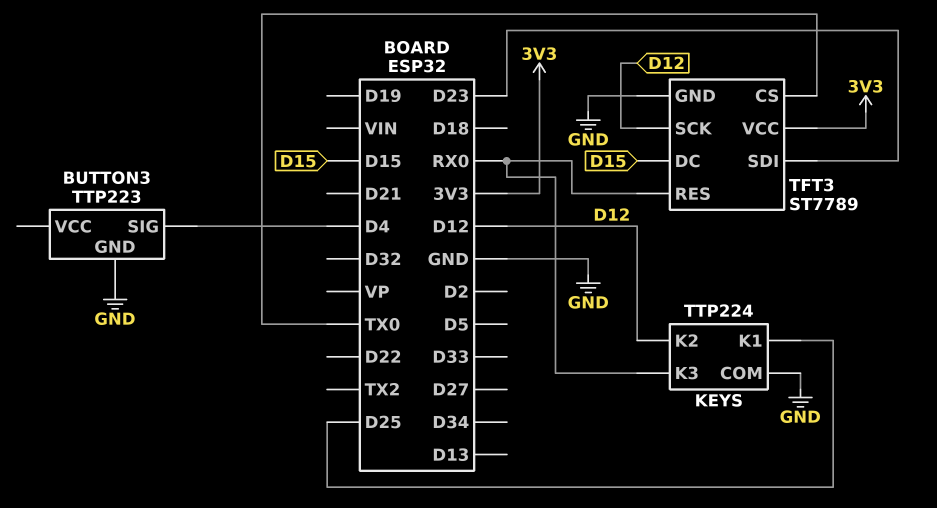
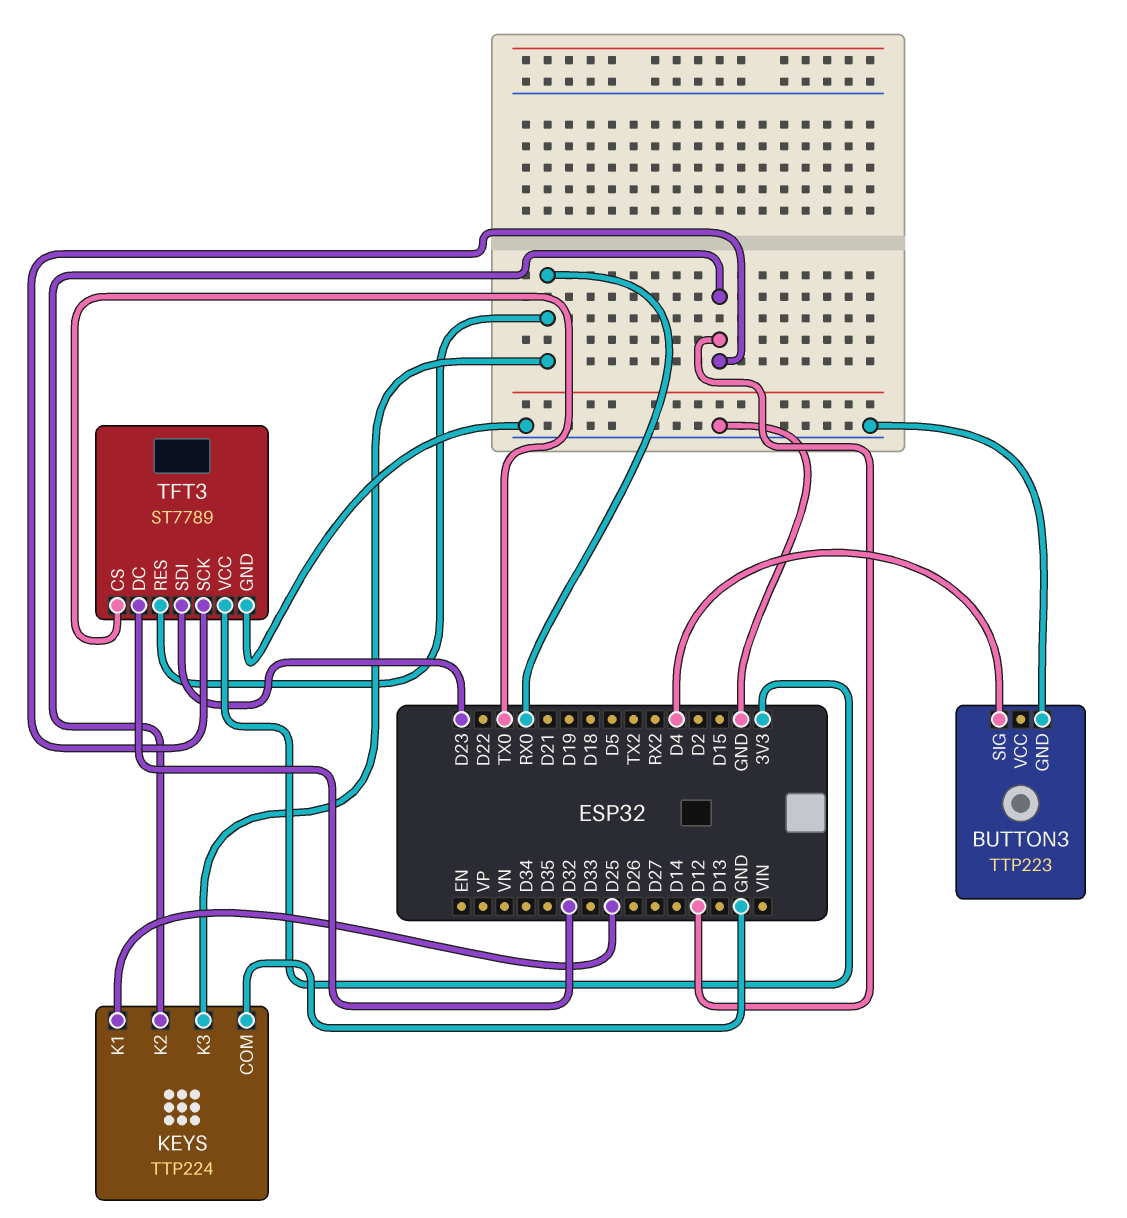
TFT3 pin DC: D15 -> D32

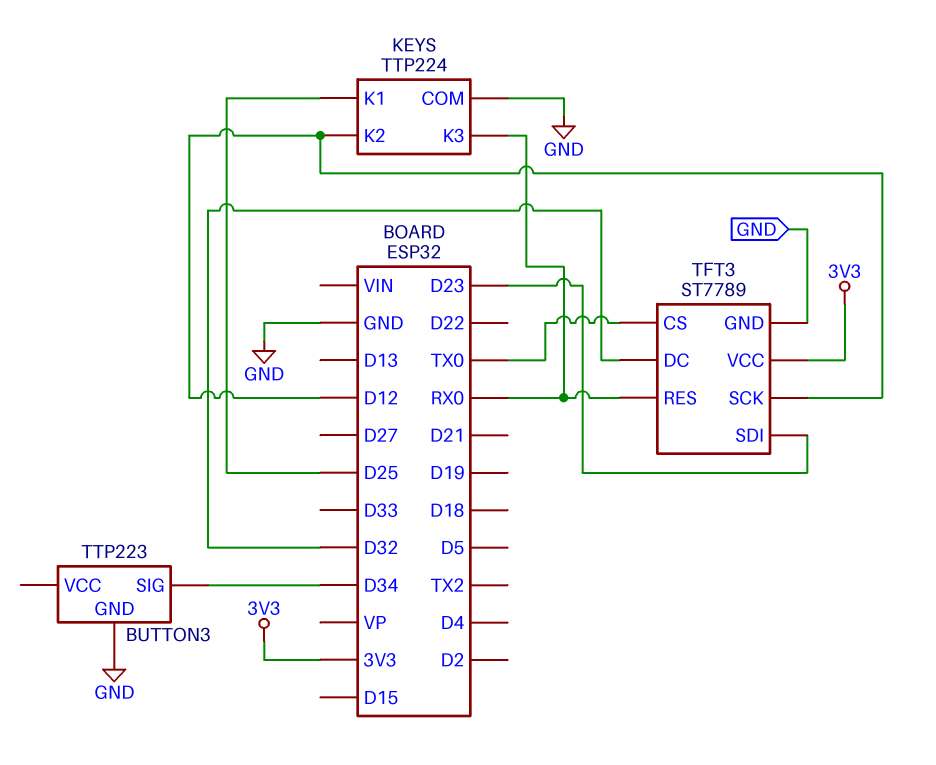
BUTTON3 pin SIG: D4 -> D34

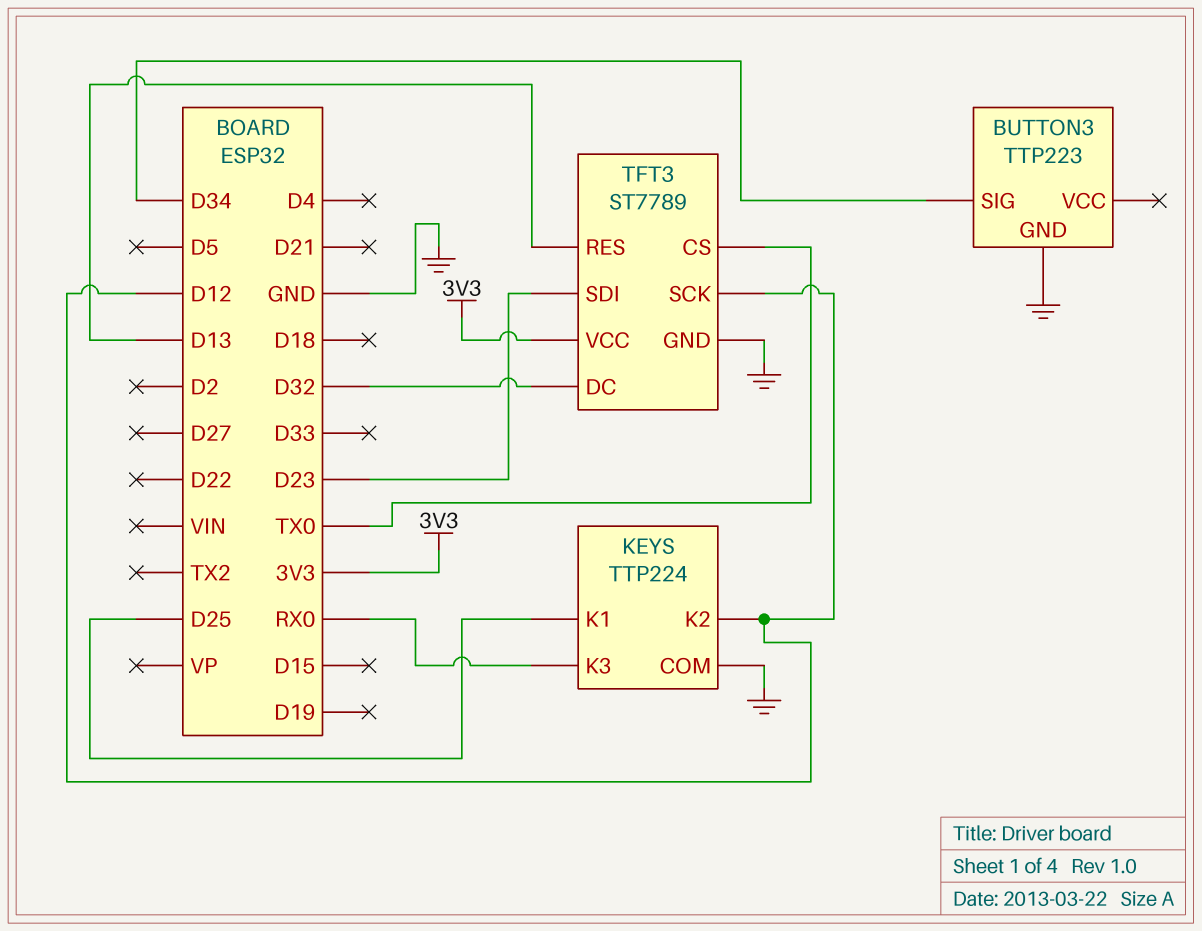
TFT3 pin RES: RX0 -> D13

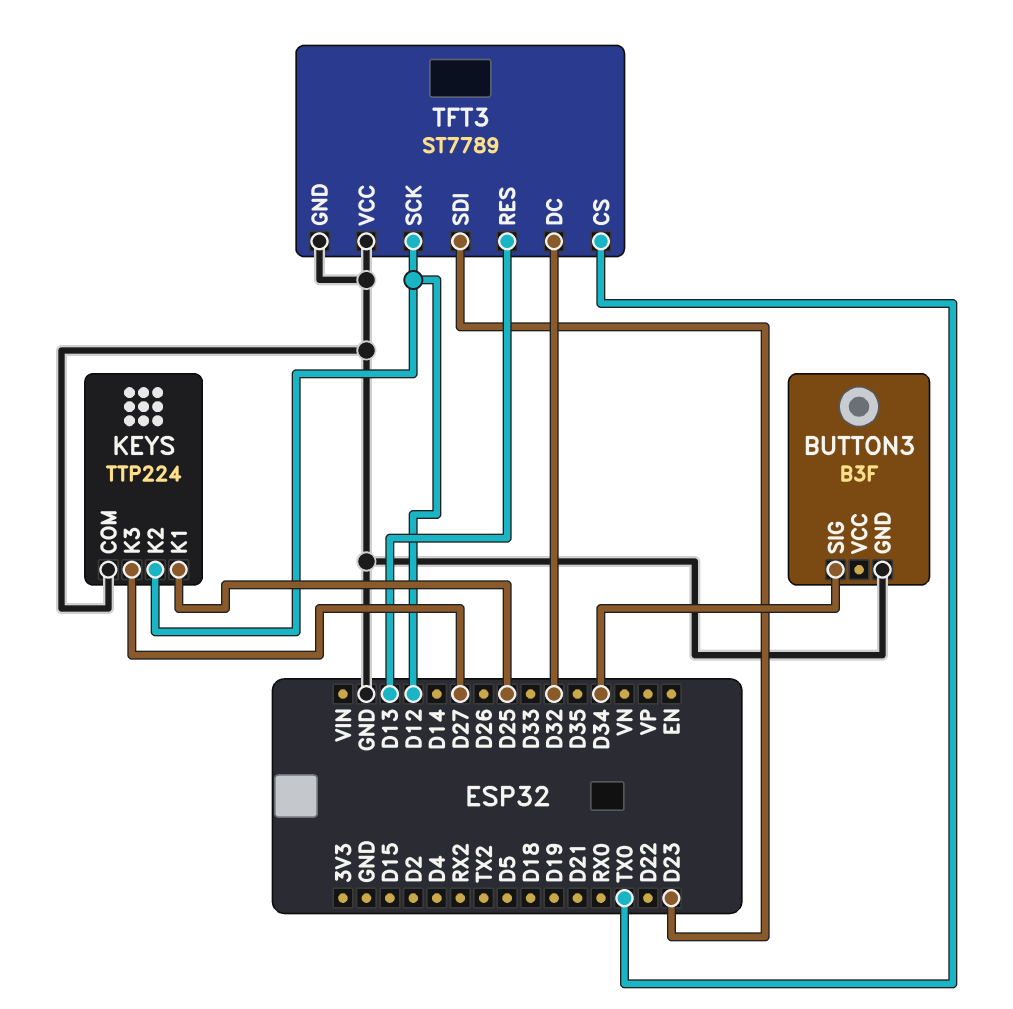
BUTTON3: TTP223 -> B3F
KEYS pin K3: RX0 -> D27
TFT3 pin VCC: 3V3 -> GND

